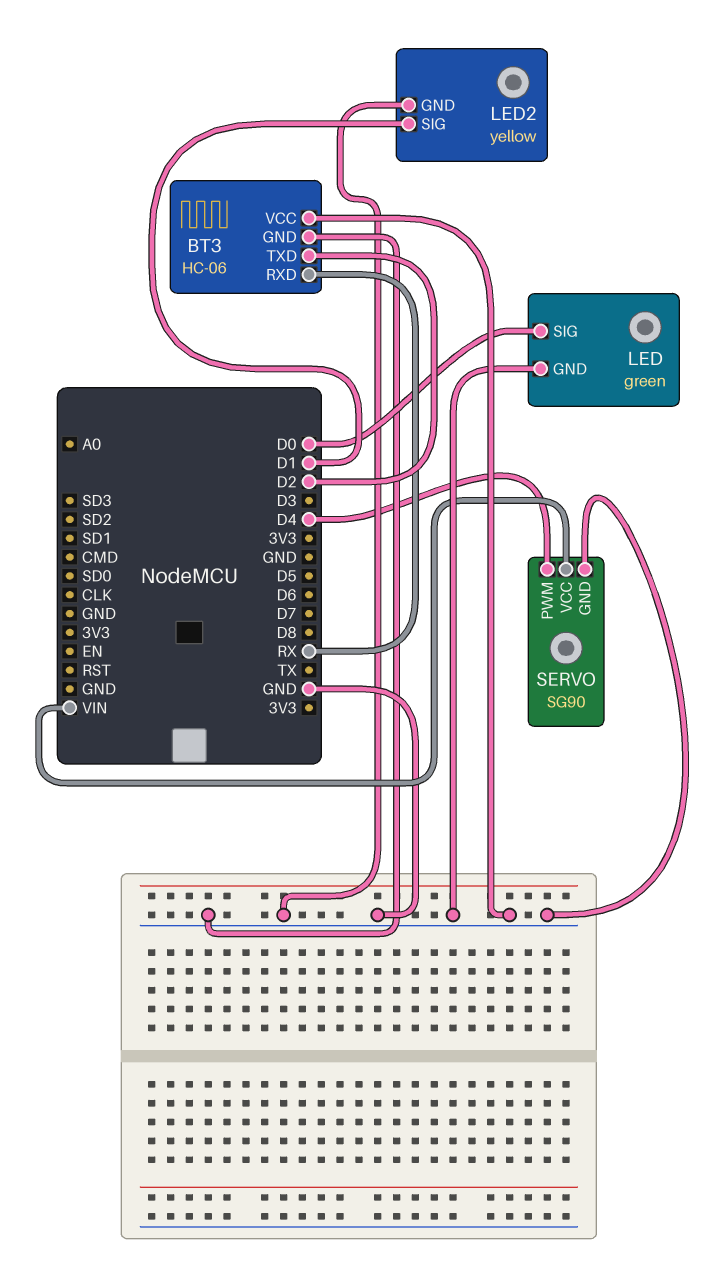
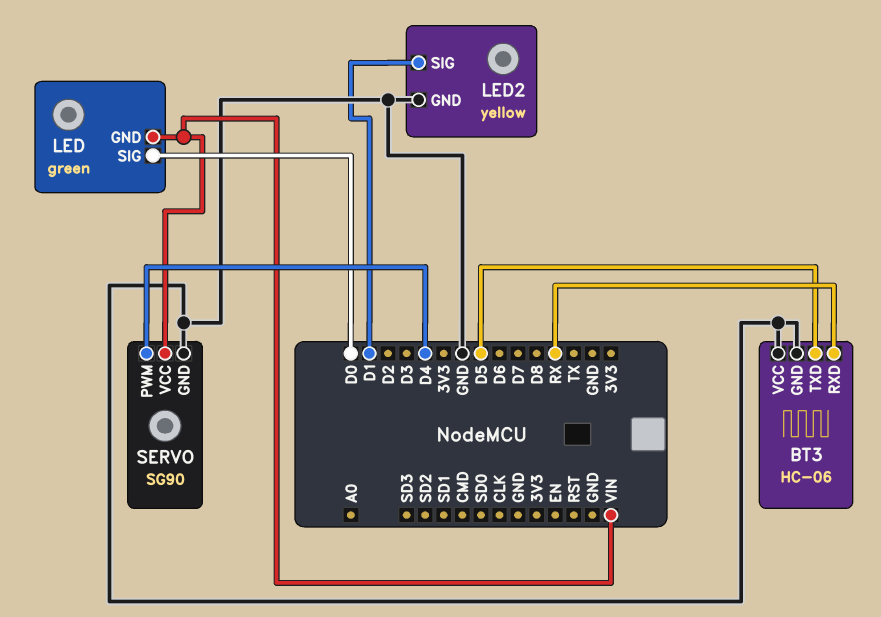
BT3 pin TXD: D2 -> D5
LED pin GND: GND -> VIN

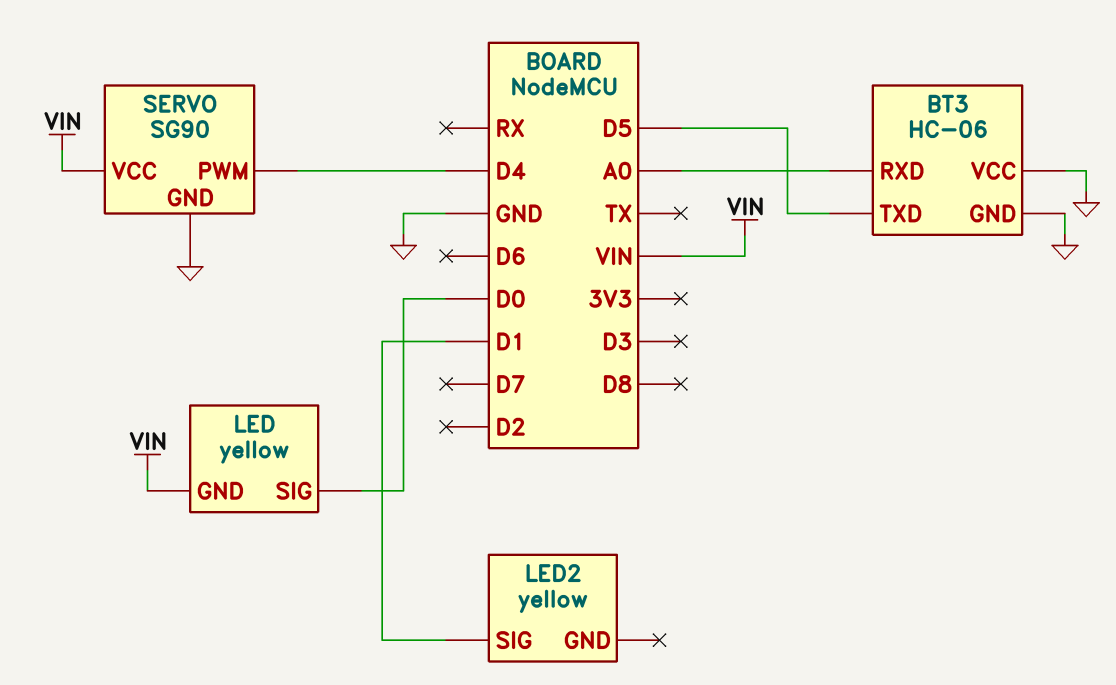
BT3 pin RXD: RX -> A0
LED: green -> yellow
LED2 pin GND: GND -> none

